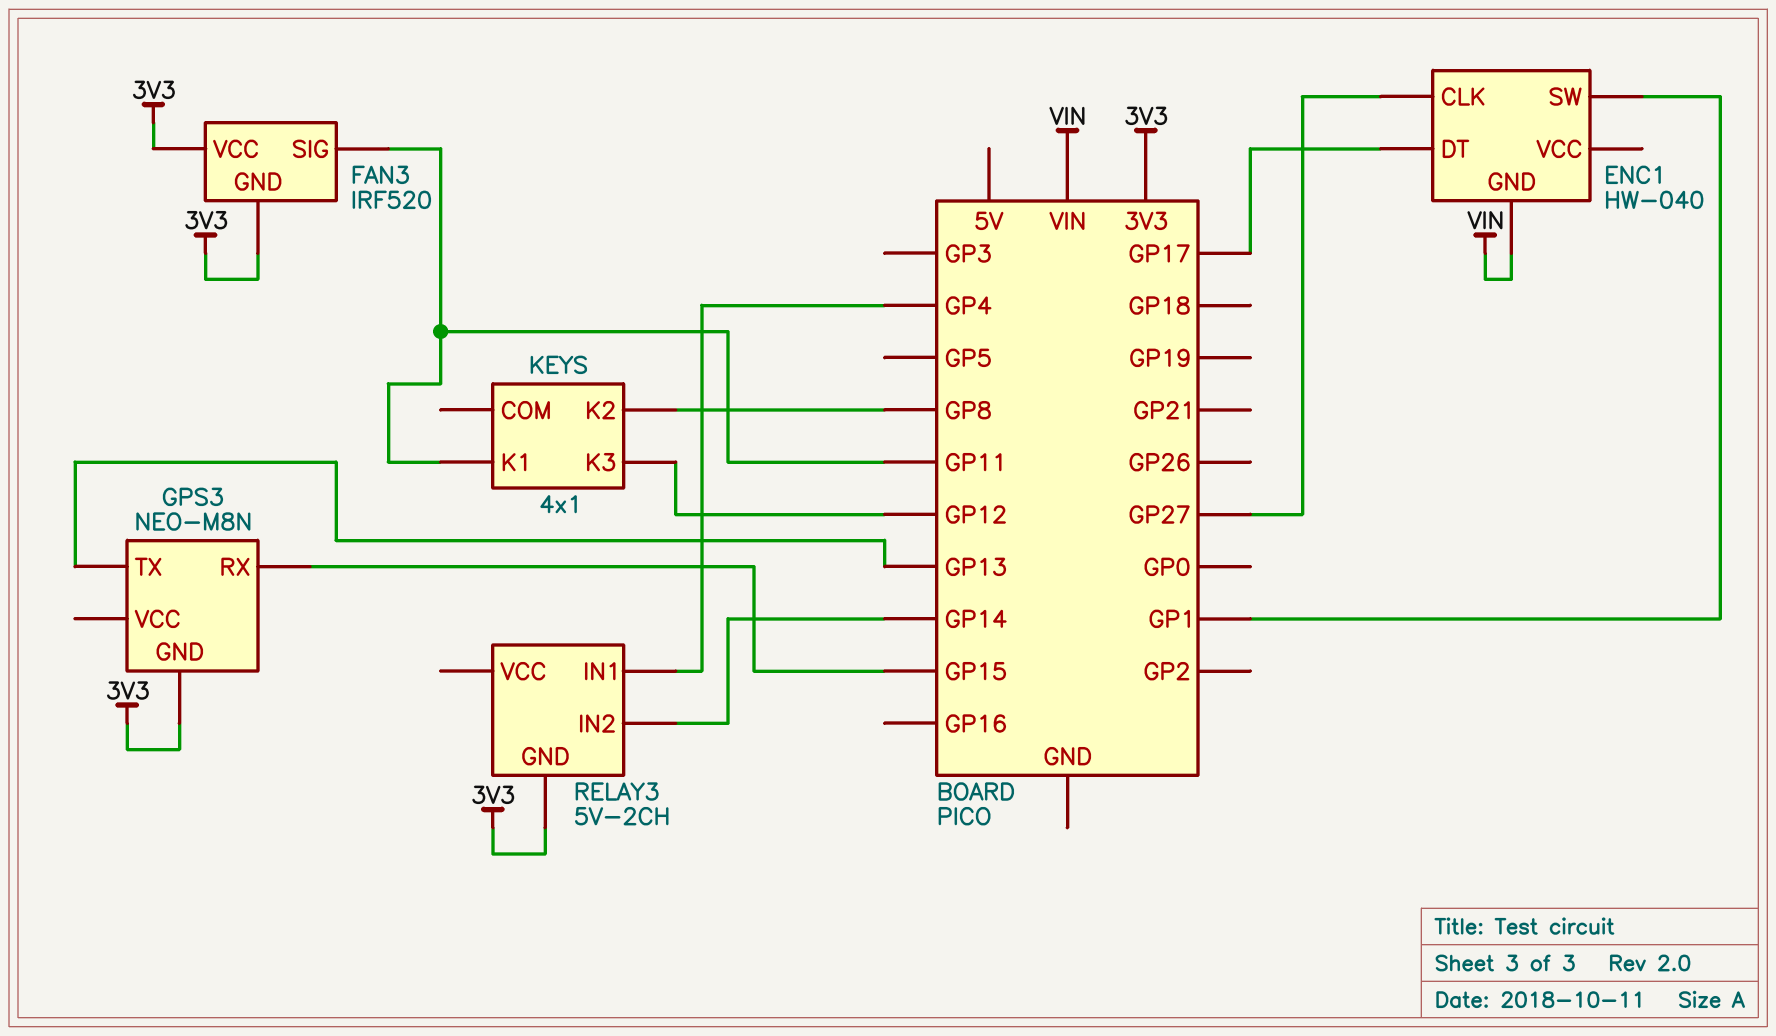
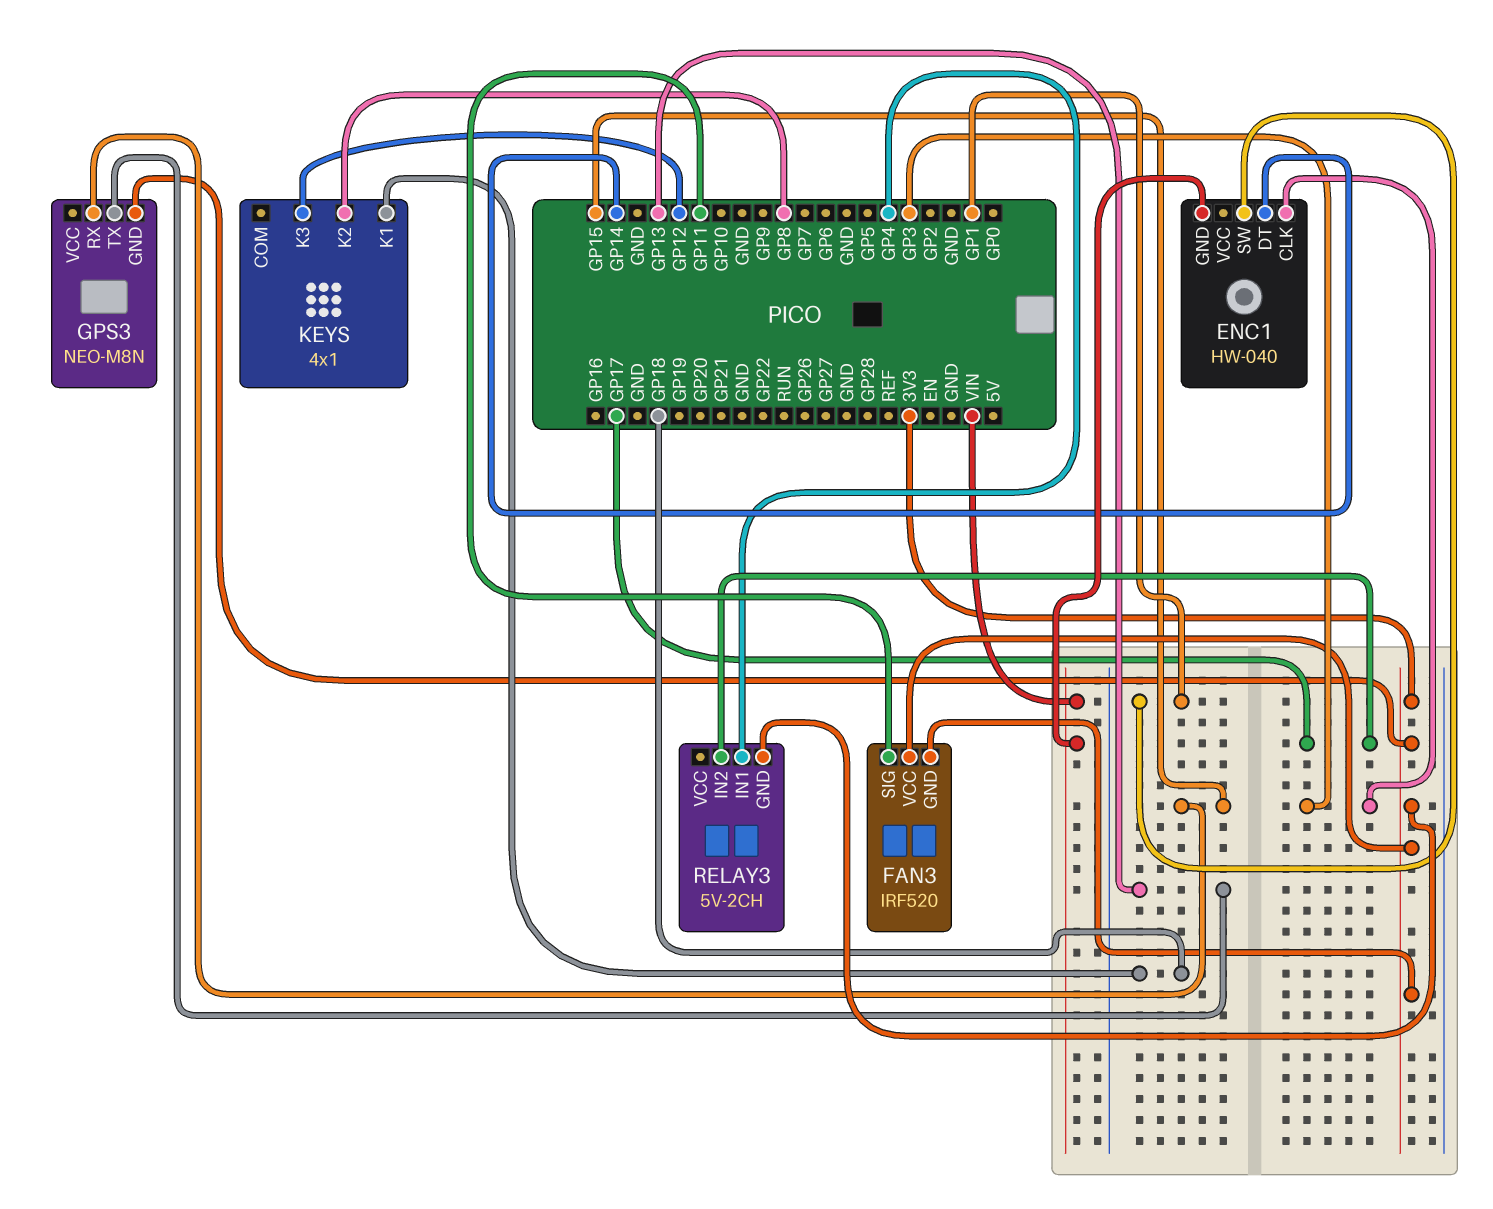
ENC1 pin CLK: GP27 -> GP3
ENC1 pin DT: GP17 -> GP14
KEYS pin K1: GP11 -> GP18
RELAY3 pin IN2: GP14 -> GP17

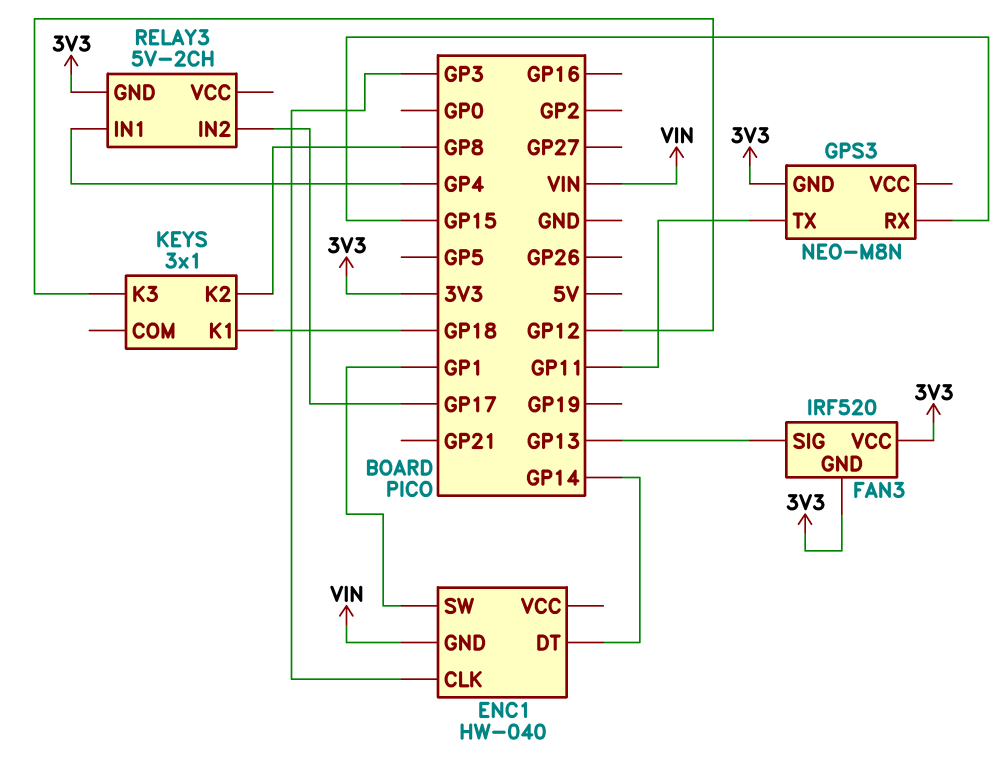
FAN3 pin SIG: GP11 -> GP13
GPS3 pin TX: GP13 -> GP11
KEYS: 4x1 -> 3x1

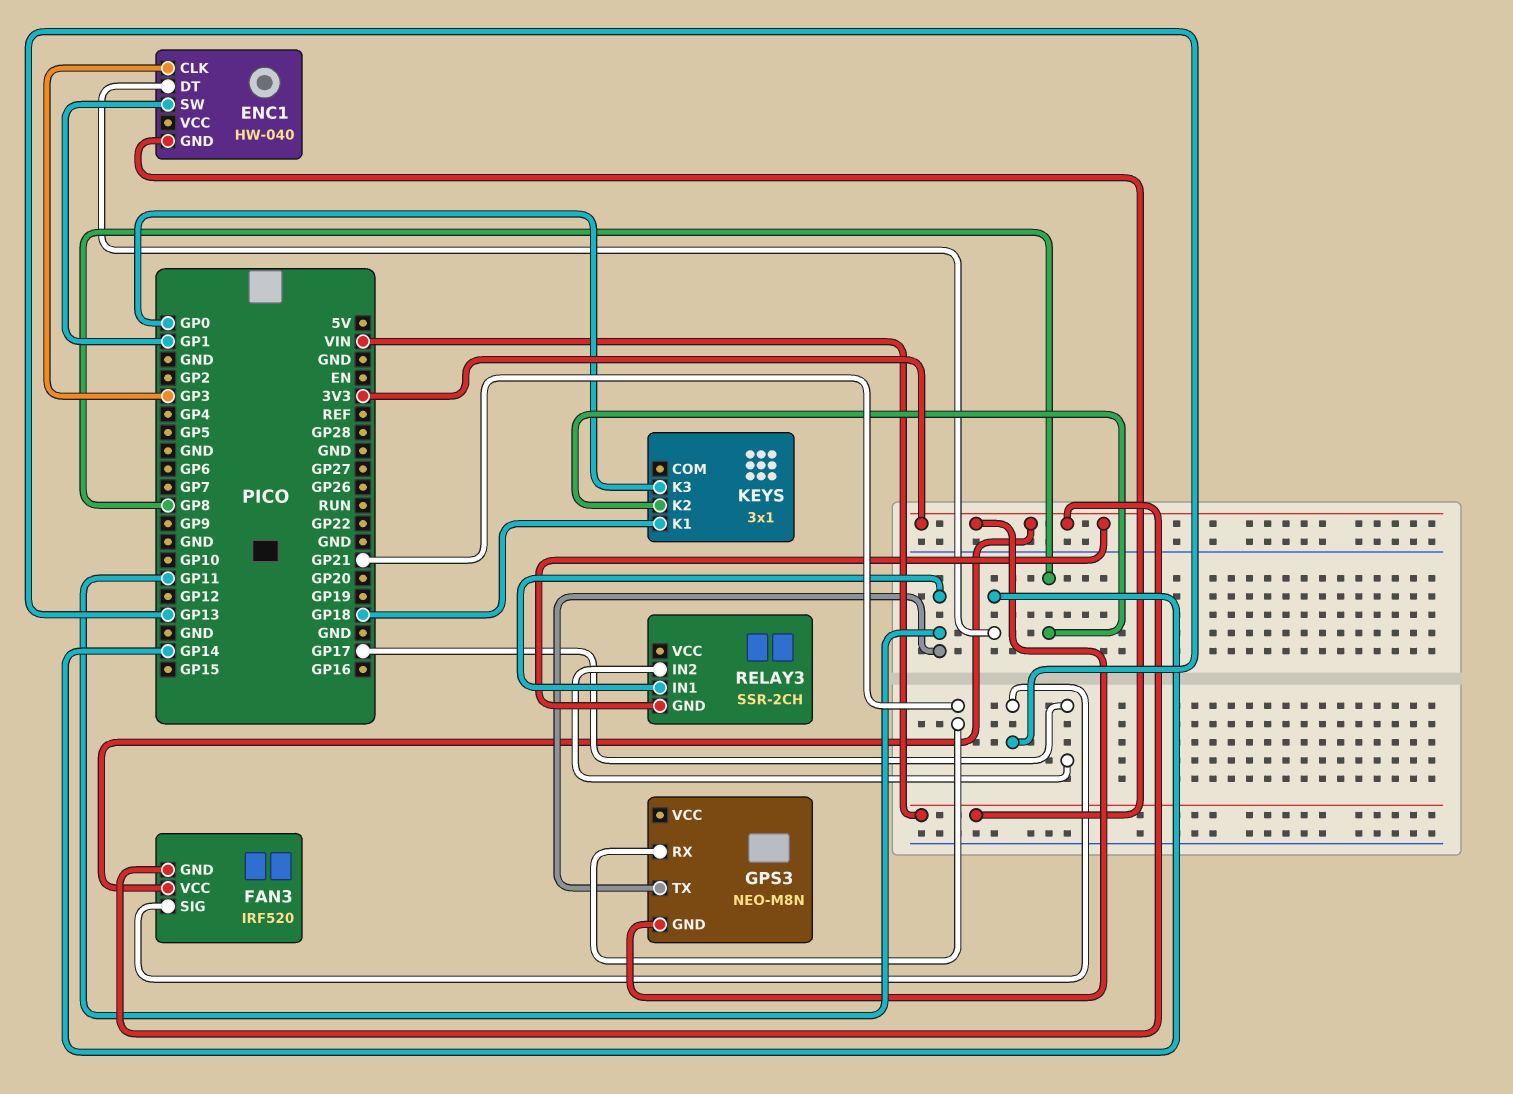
GPS3 pin RX: GP15 -> GP21
KEYS pin K3: GP12 -> GP0
RELAY3: 5V-2CH -> SSR-2CH
RELAY3 pin IN1: GP4 -> GP11

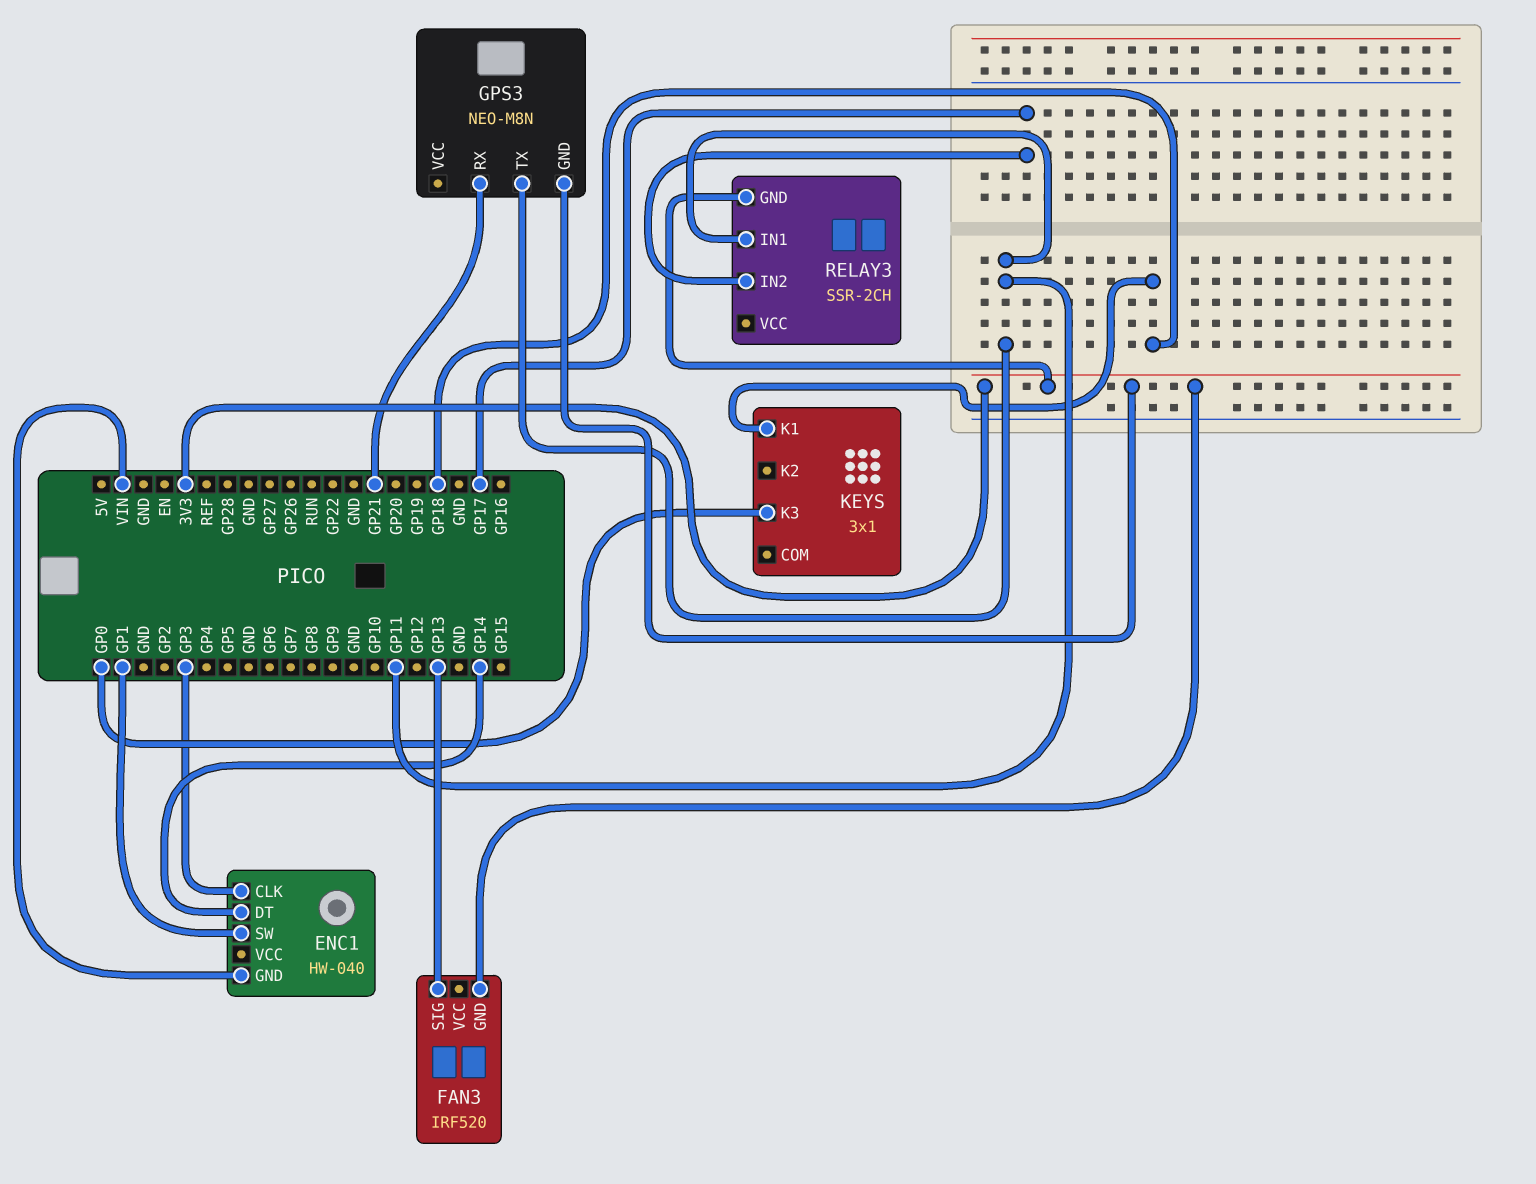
FAN3 pin VCC: 3V3 -> none
KEYS pin K2: GP8 -> none

